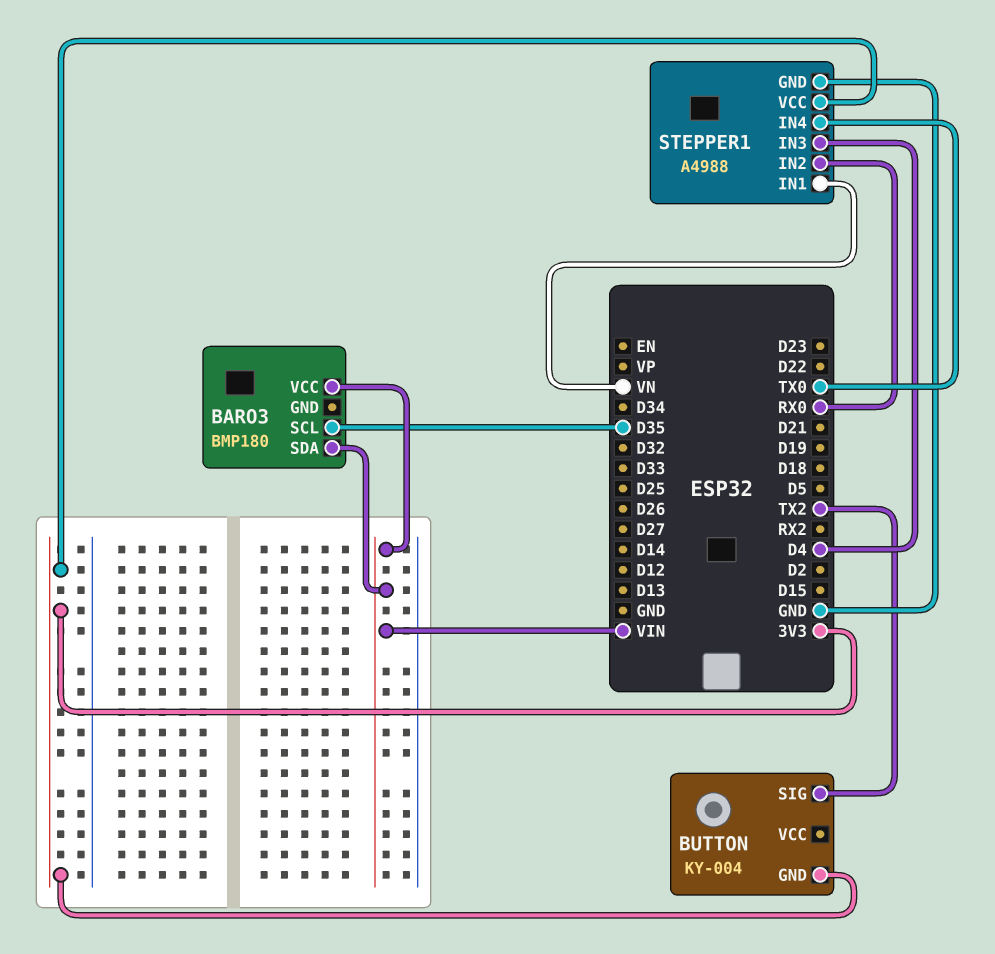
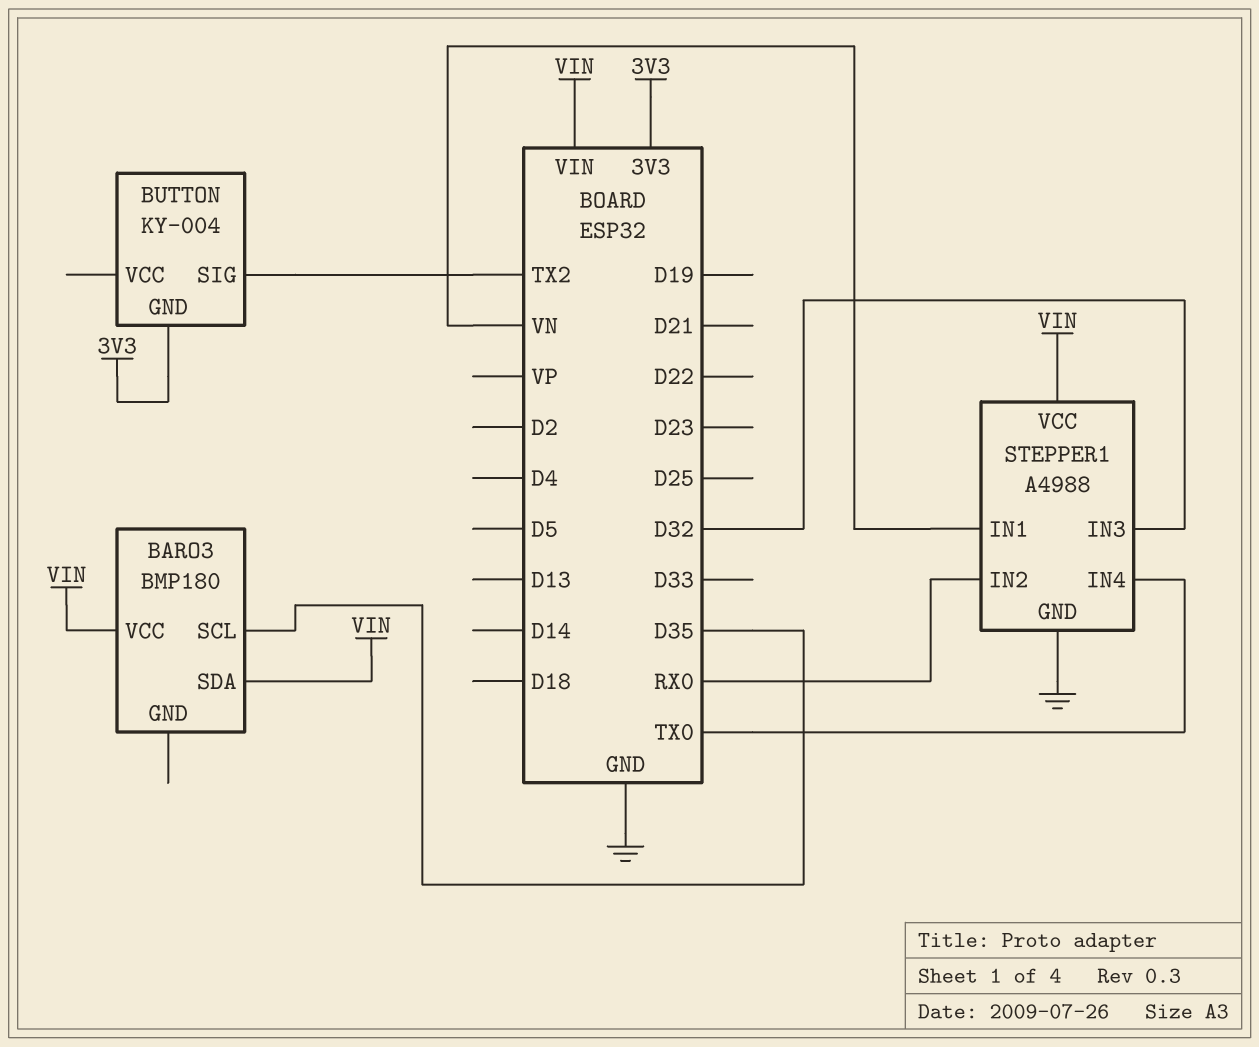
STEPPER1 pin IN3: D4 -> D32
STEPPER1 pin VCC: 3V3 -> VIN

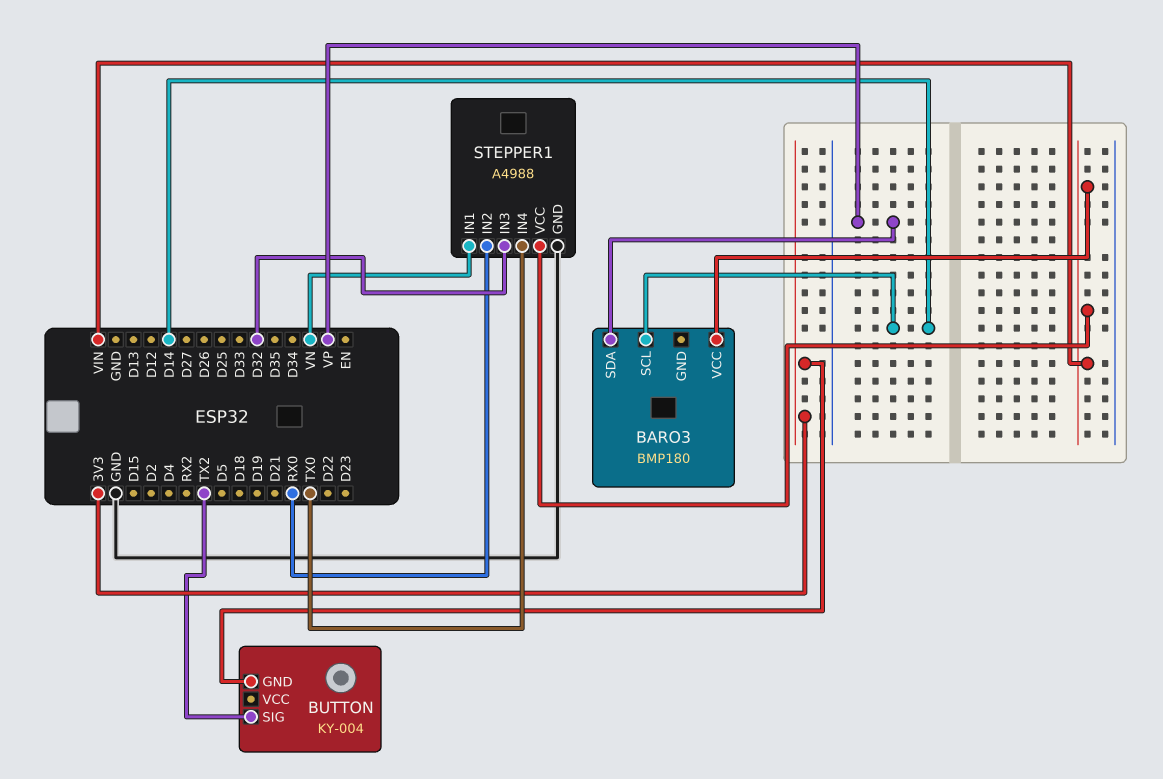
BARO3 pin SCL: D35 -> D14
BARO3 pin SDA: VIN -> VP

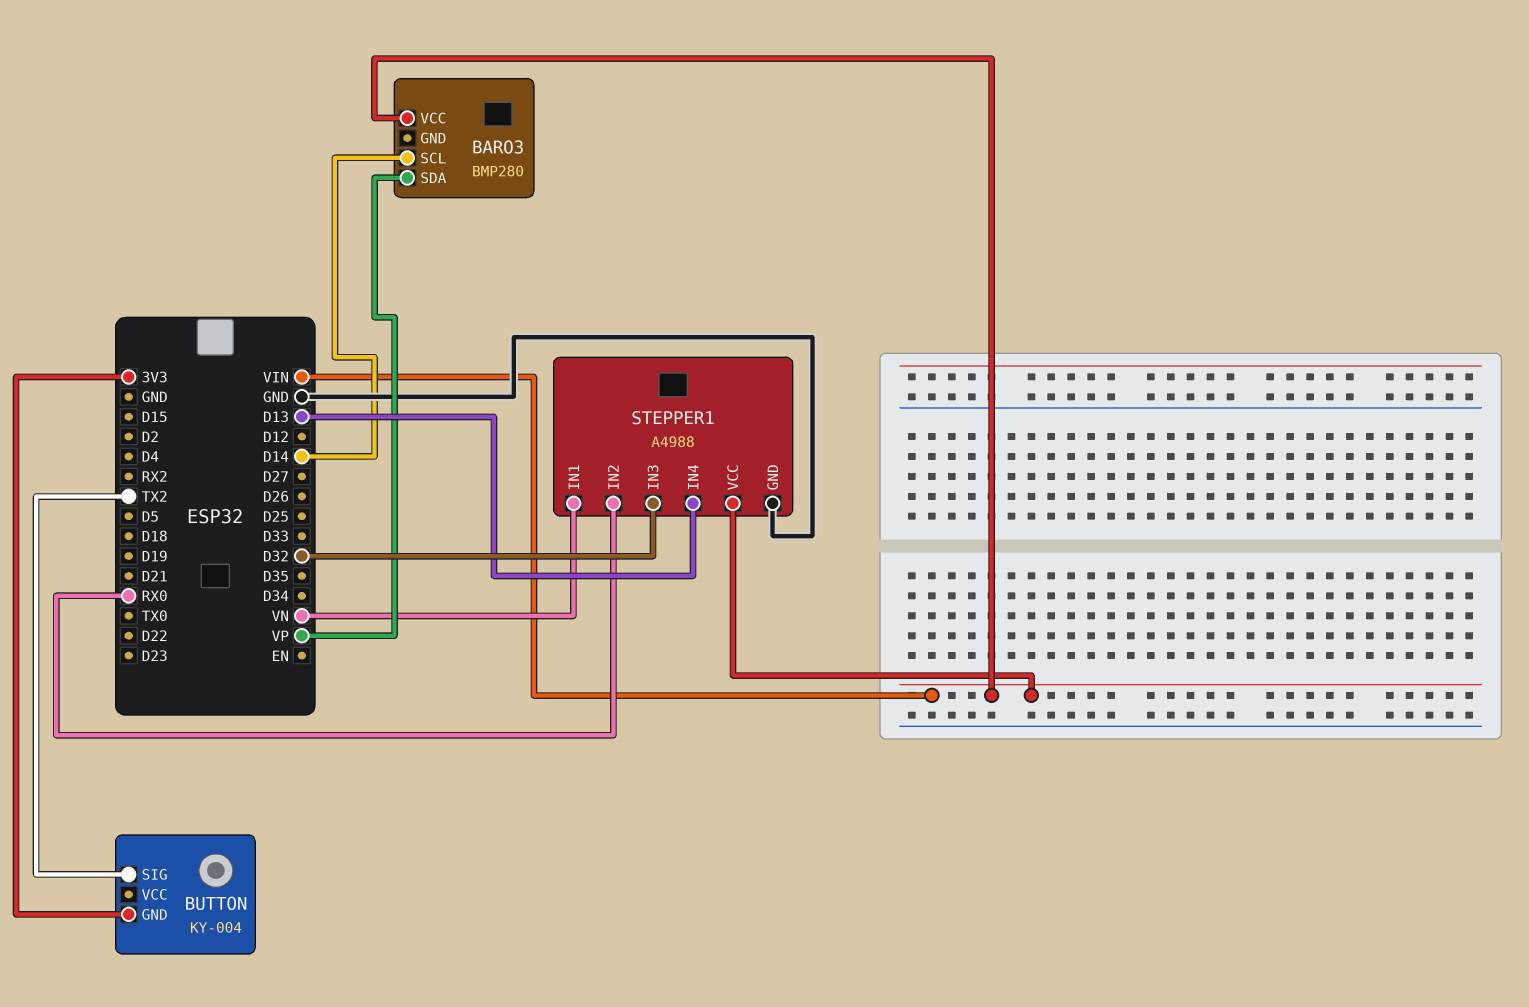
BARO3: BMP180 -> BMP280
STEPPER1 pin IN4: TX0 -> D13

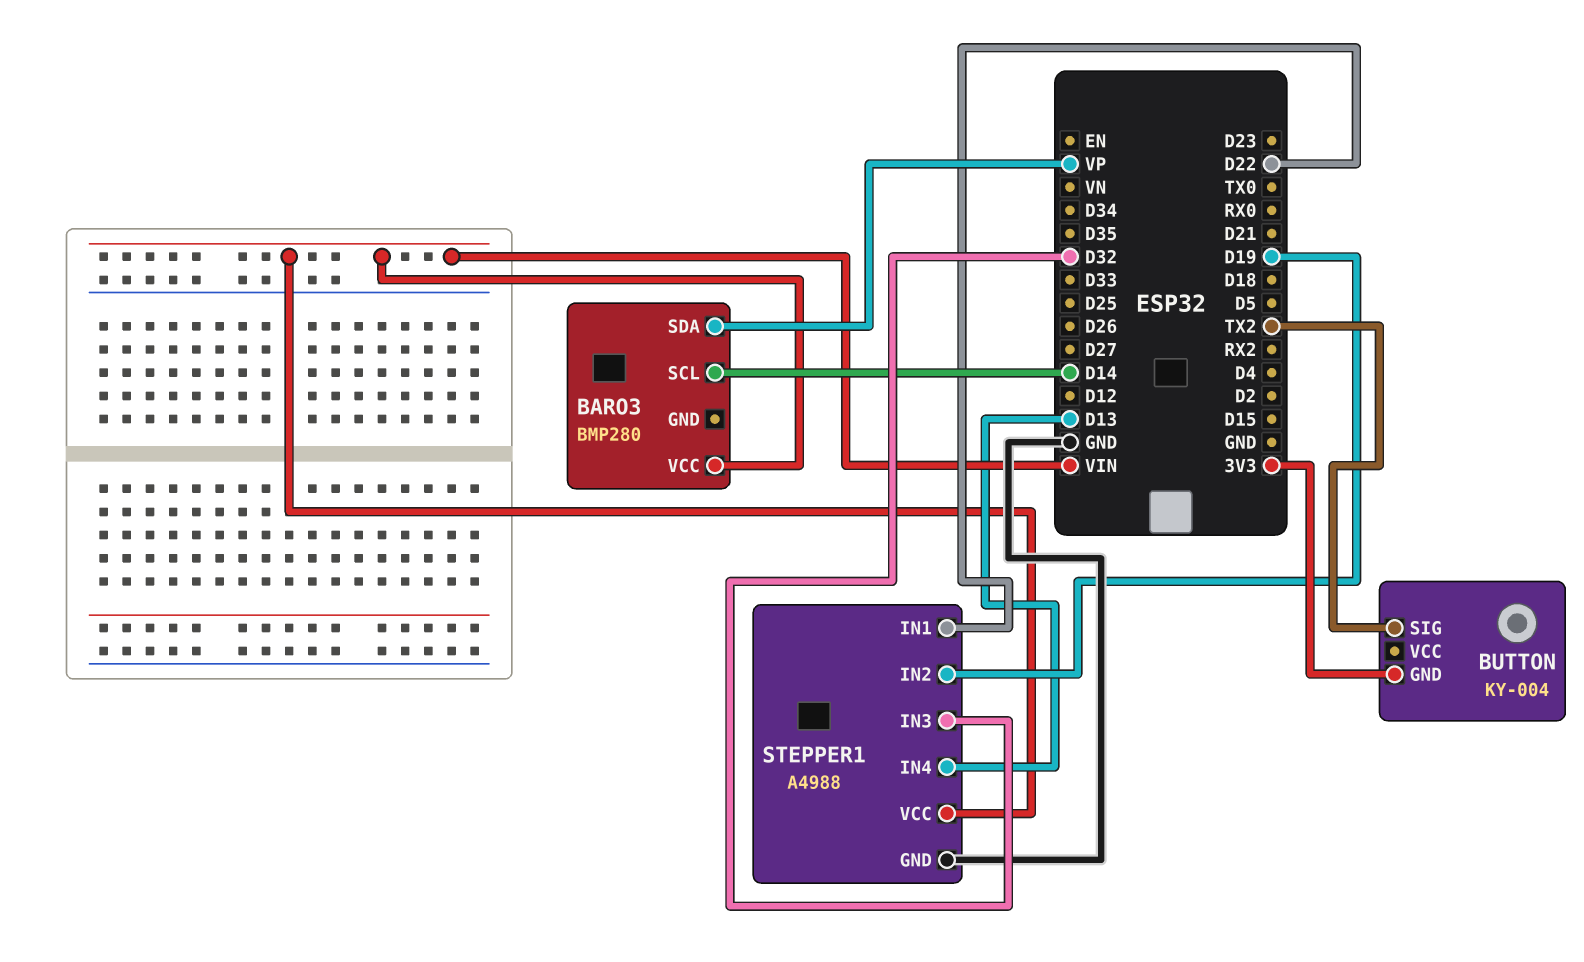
STEPPER1 pin IN1: VN -> D22
STEPPER1 pin IN2: RX0 -> D19

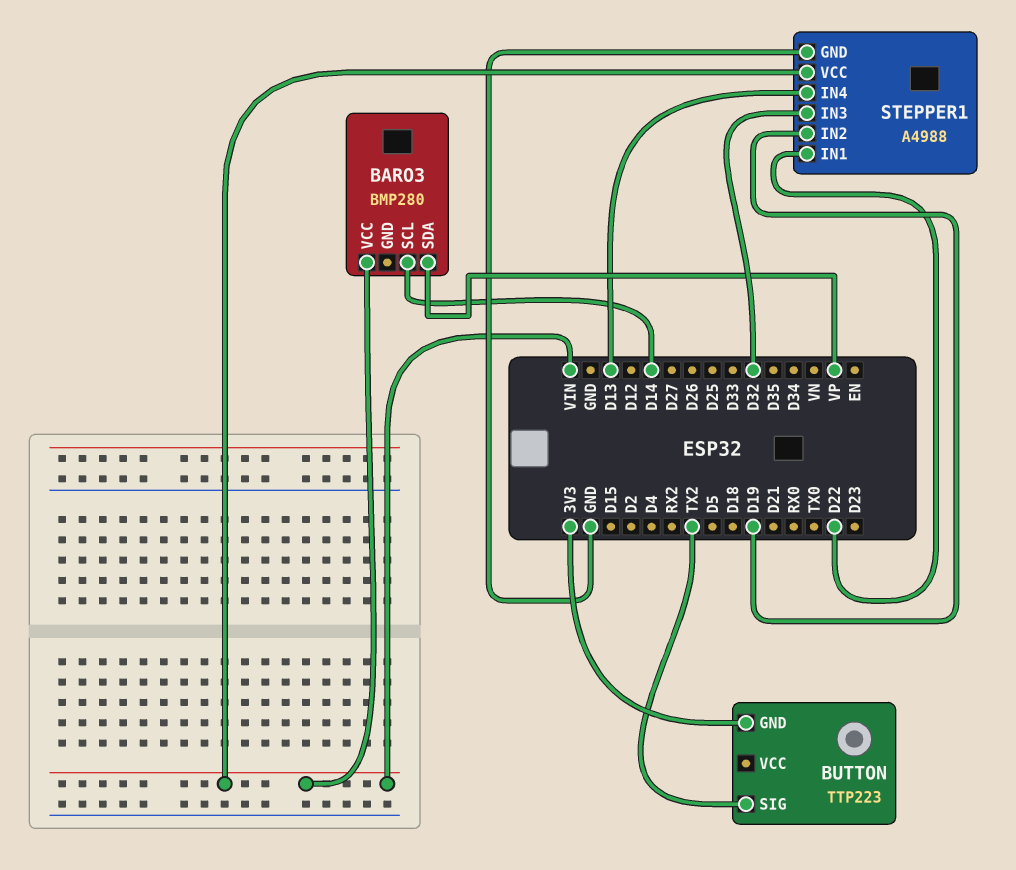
BUTTON: KY-004 -> TTP223

